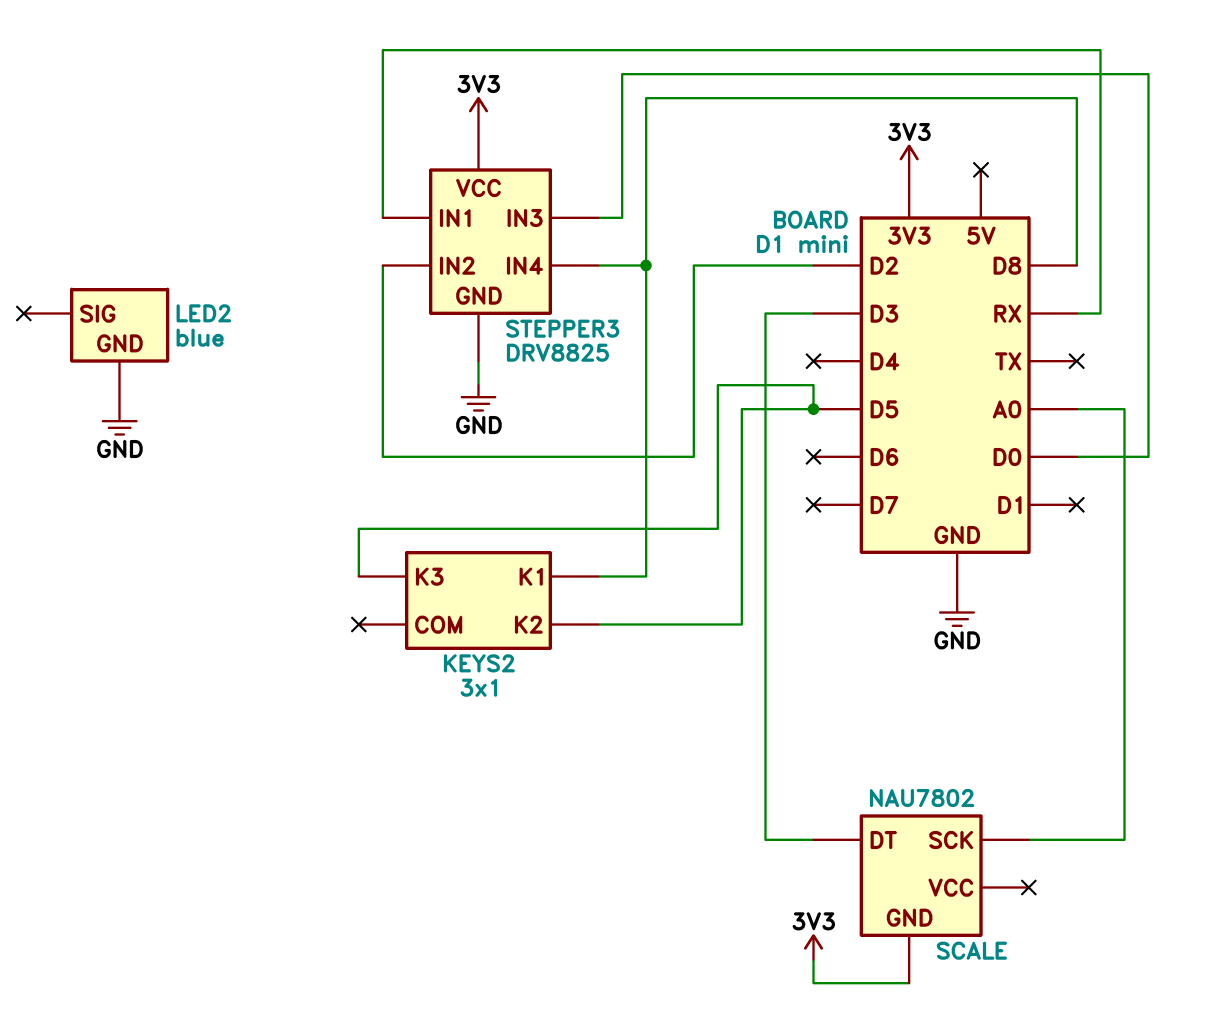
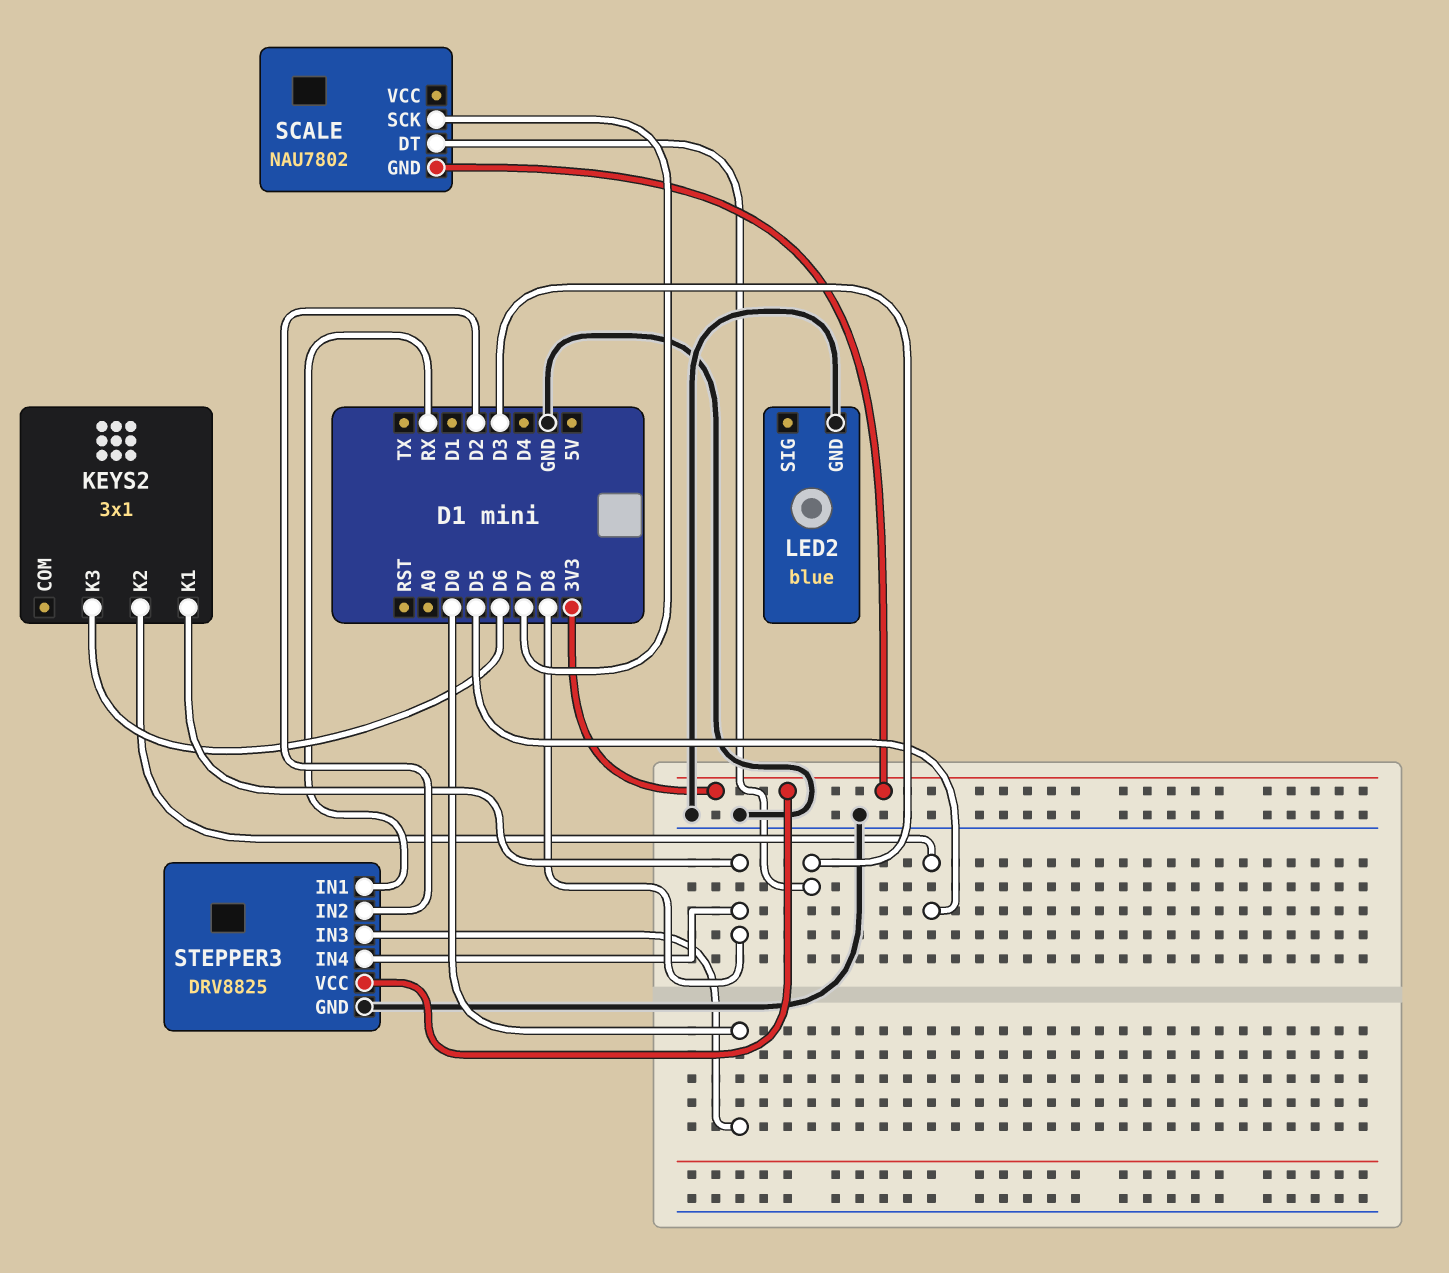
KEYS2 pin K3: D5 -> D6
SCALE pin SCK: A0 -> D7

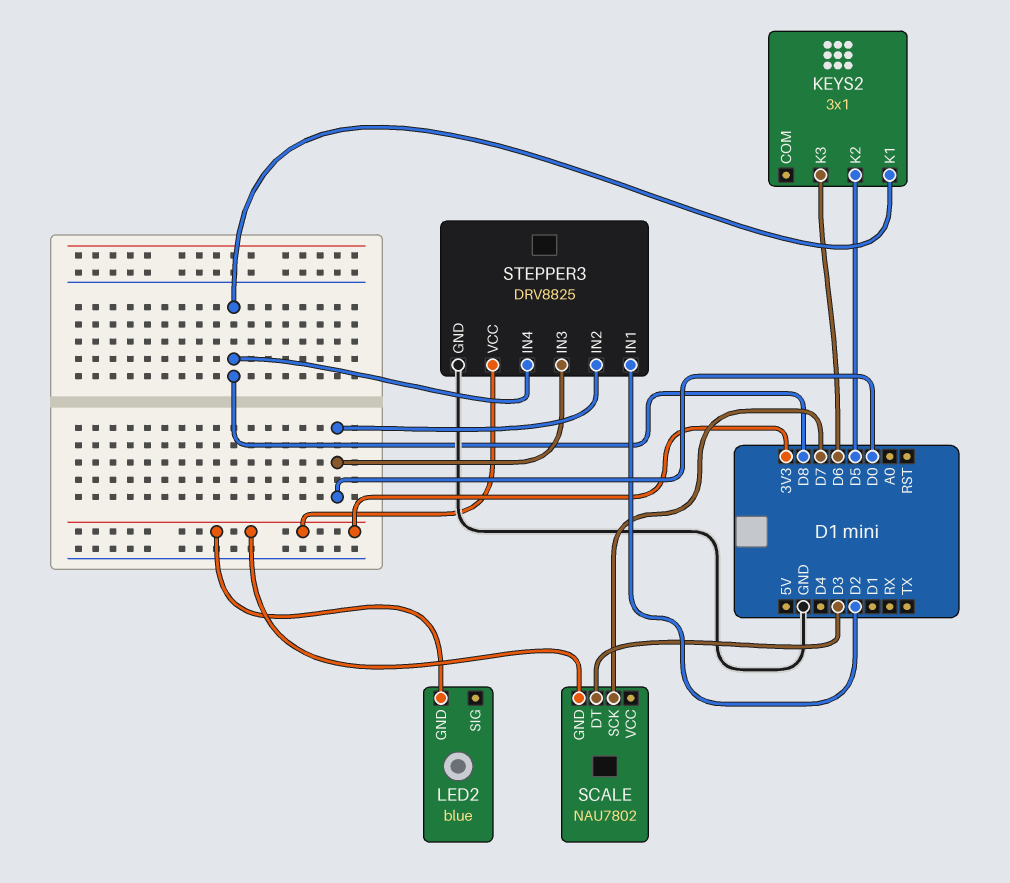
LED2 pin GND: GND -> 3V3
STEPPER3 pin IN1: RX -> D2
STEPPER3 pin IN2: D2 -> D0

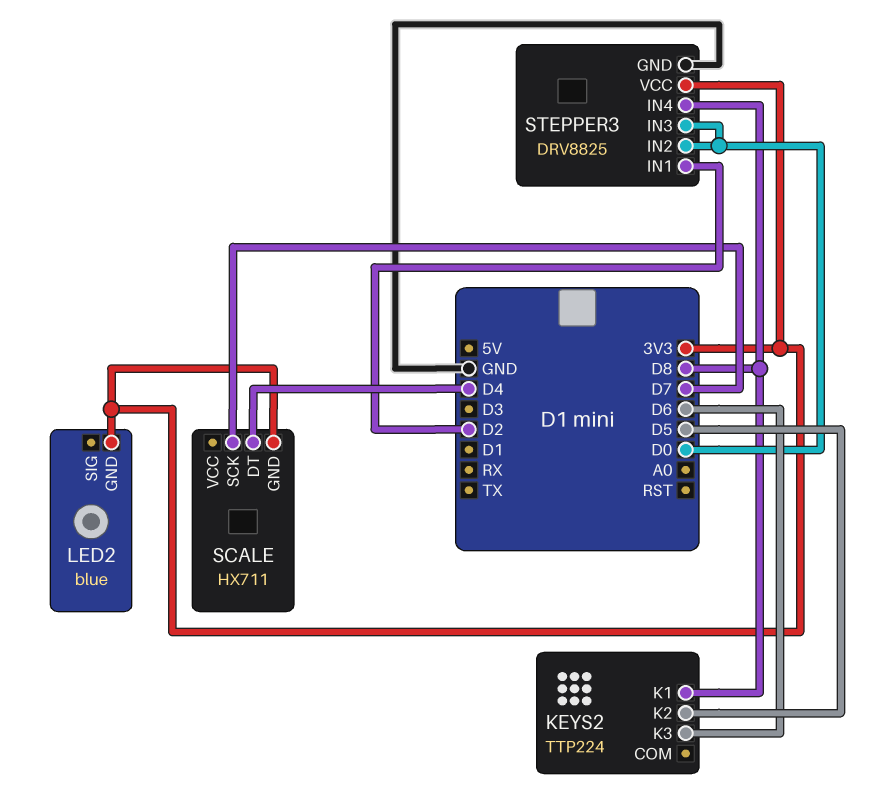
KEYS2: 3x1 -> TTP224
SCALE: NAU7802 -> HX711
SCALE pin DT: D3 -> D4

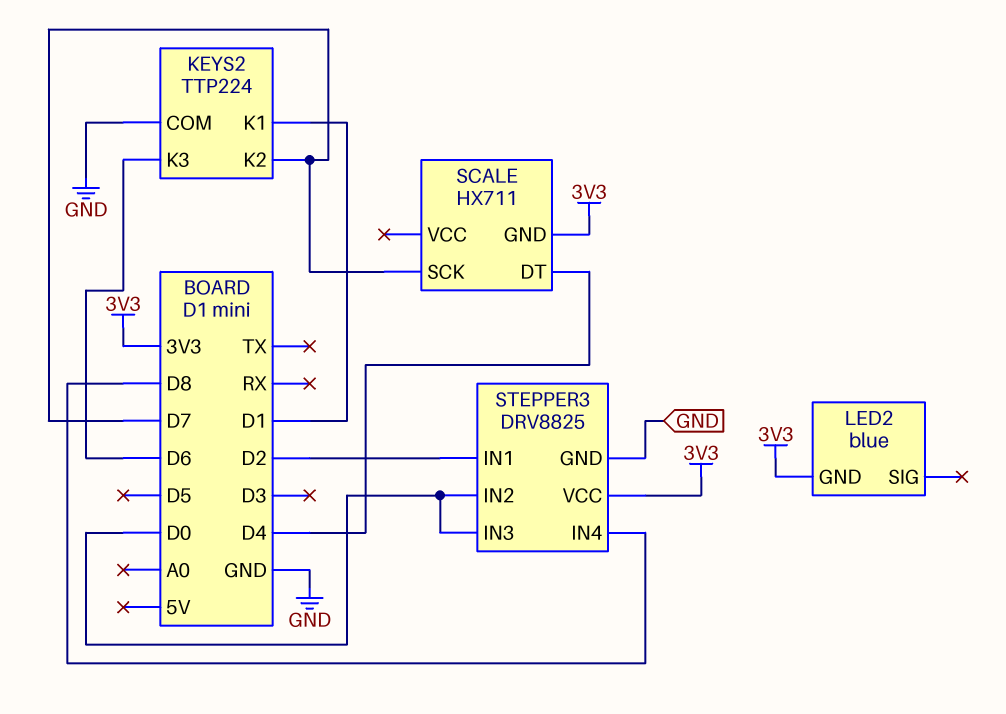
KEYS2 pin COM: none -> GND
KEYS2 pin K1: D8 -> D1
KEYS2 pin K2: D5 -> D7

